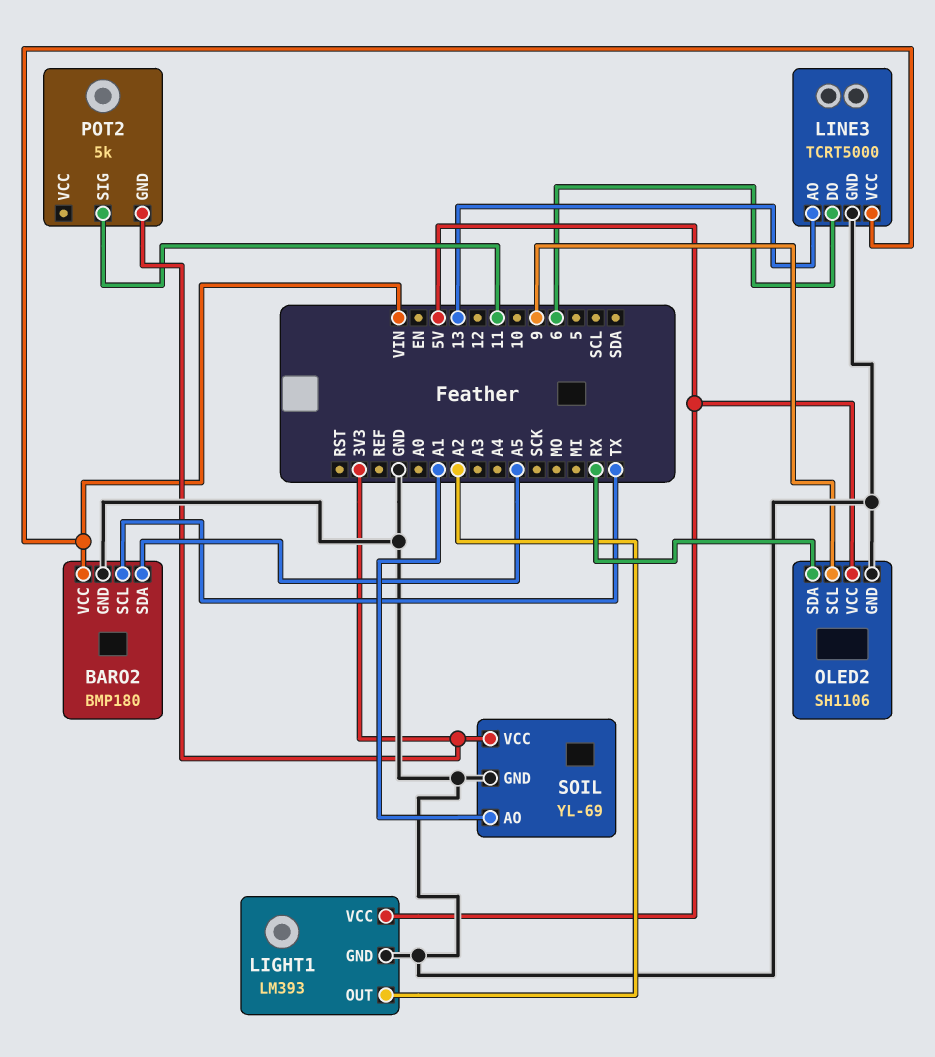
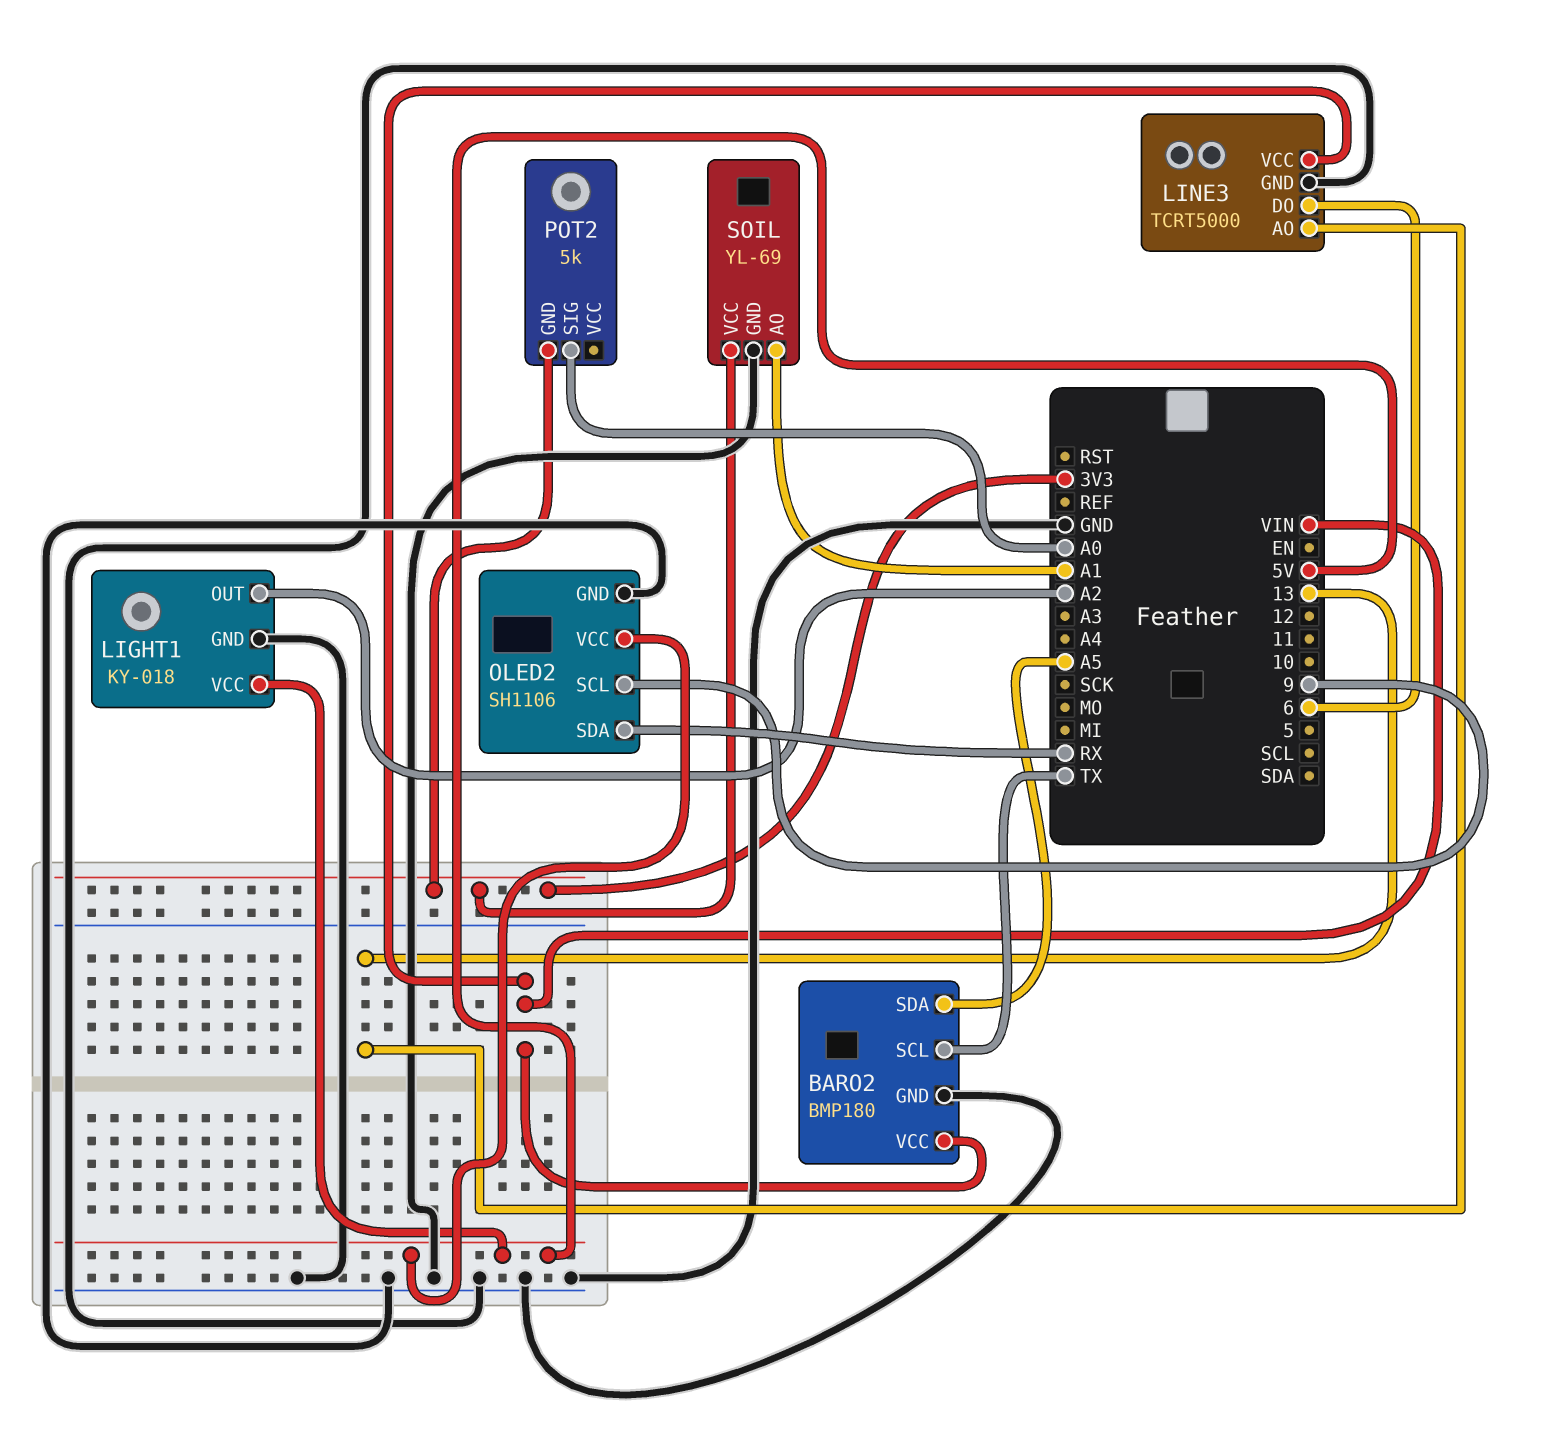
LIGHT1: LM393 -> KY-018
POT2 pin SIG: 11 -> A0

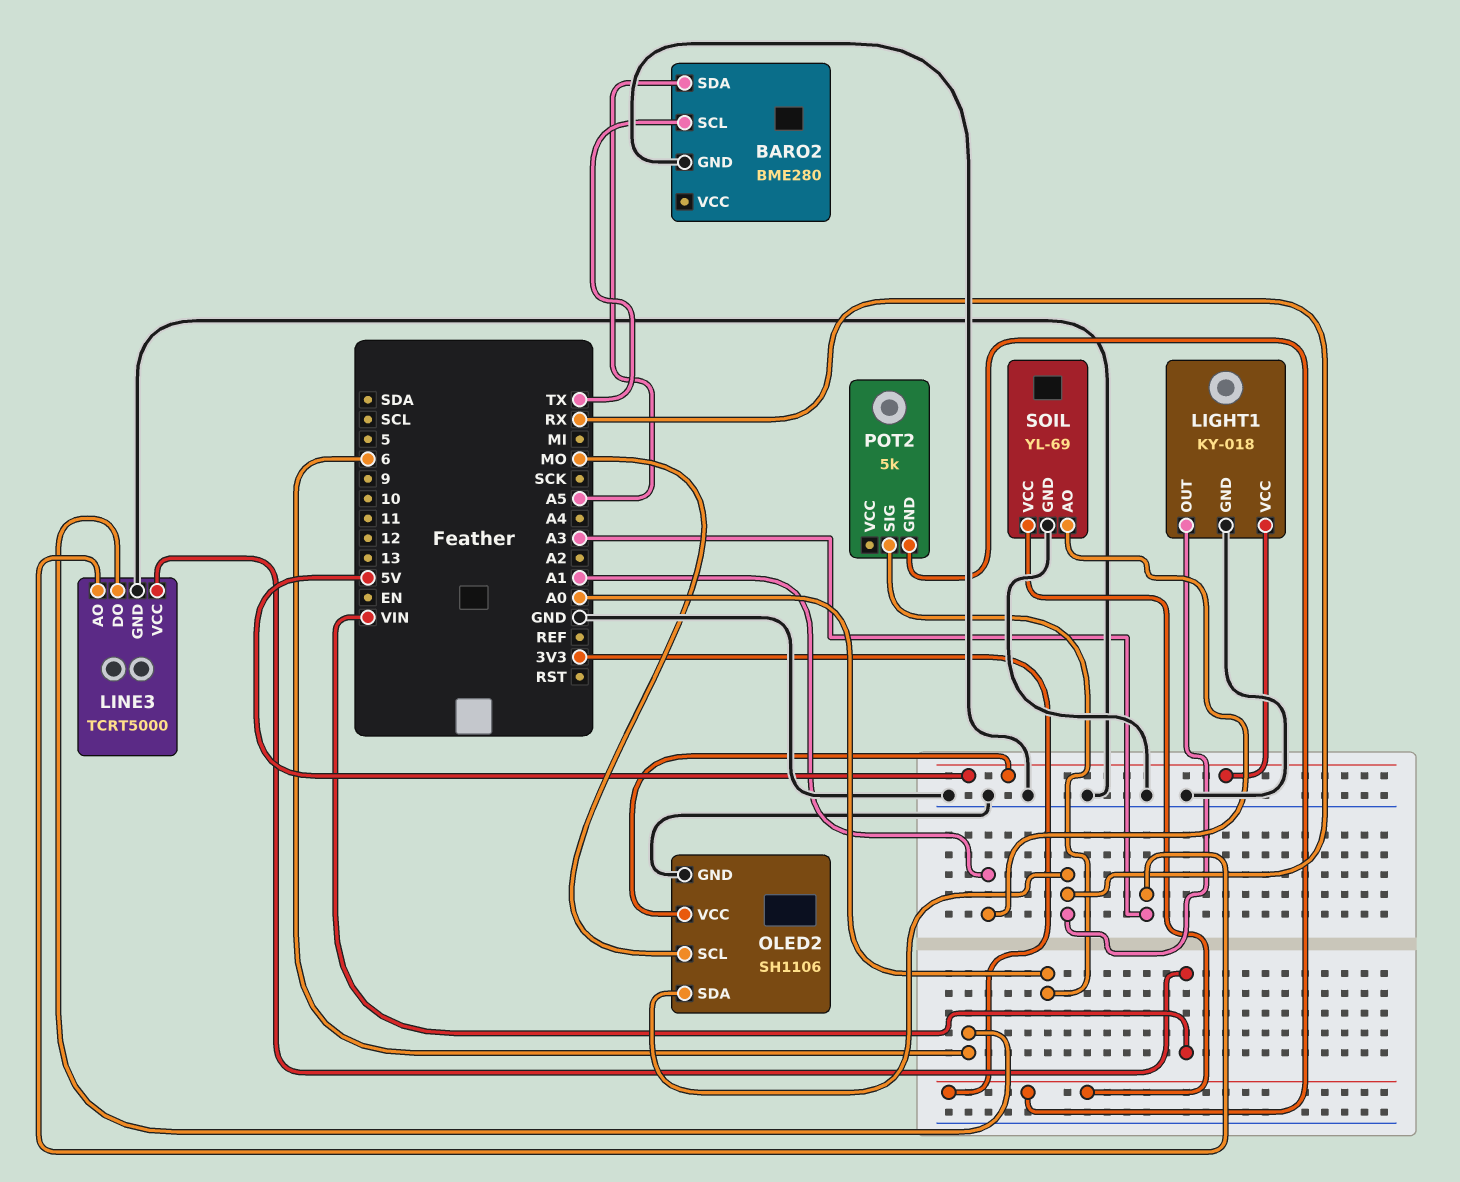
BARO2: BMP180 -> BME280
BARO2 pin VCC: VIN -> none
LIGHT1 pin OUT: A2 -> RX
LINE3 pin AO: 13 -> A3
OLED2 pin SCL: 9 -> MO

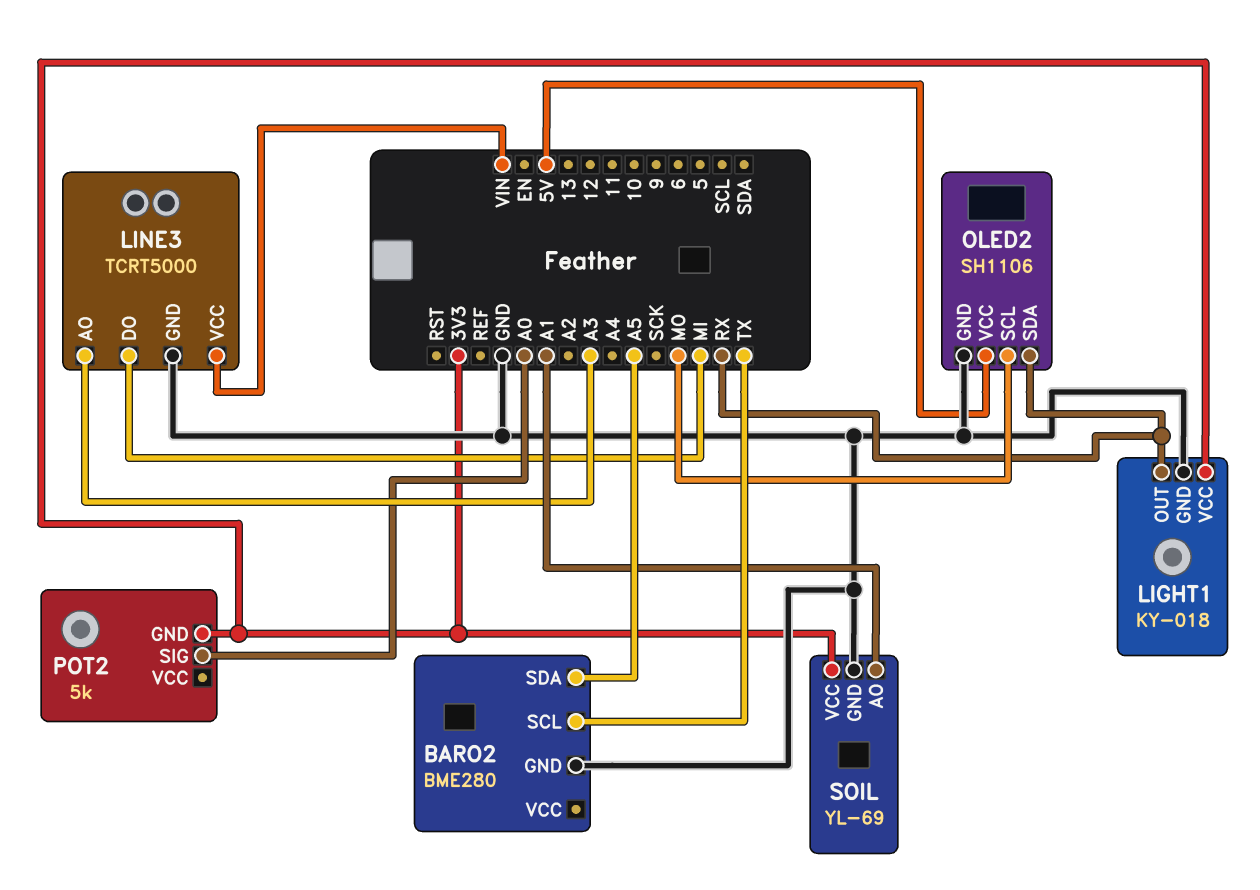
LIGHT1 pin VCC: 5V -> 3V3
LINE3 pin DO: 6 -> MI

